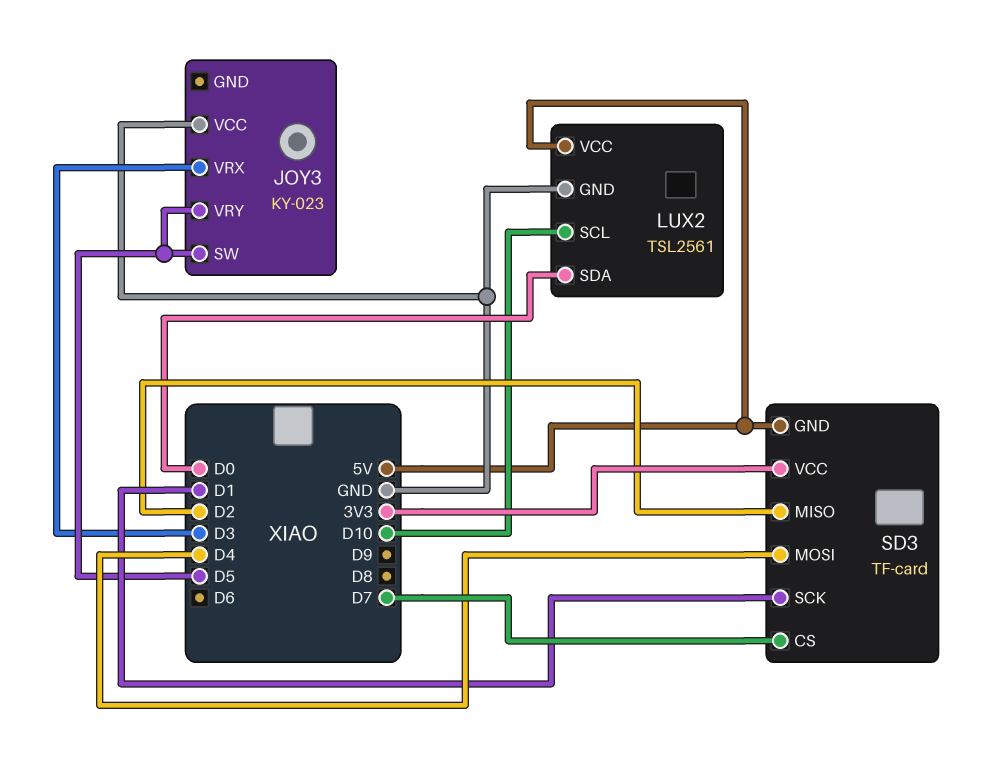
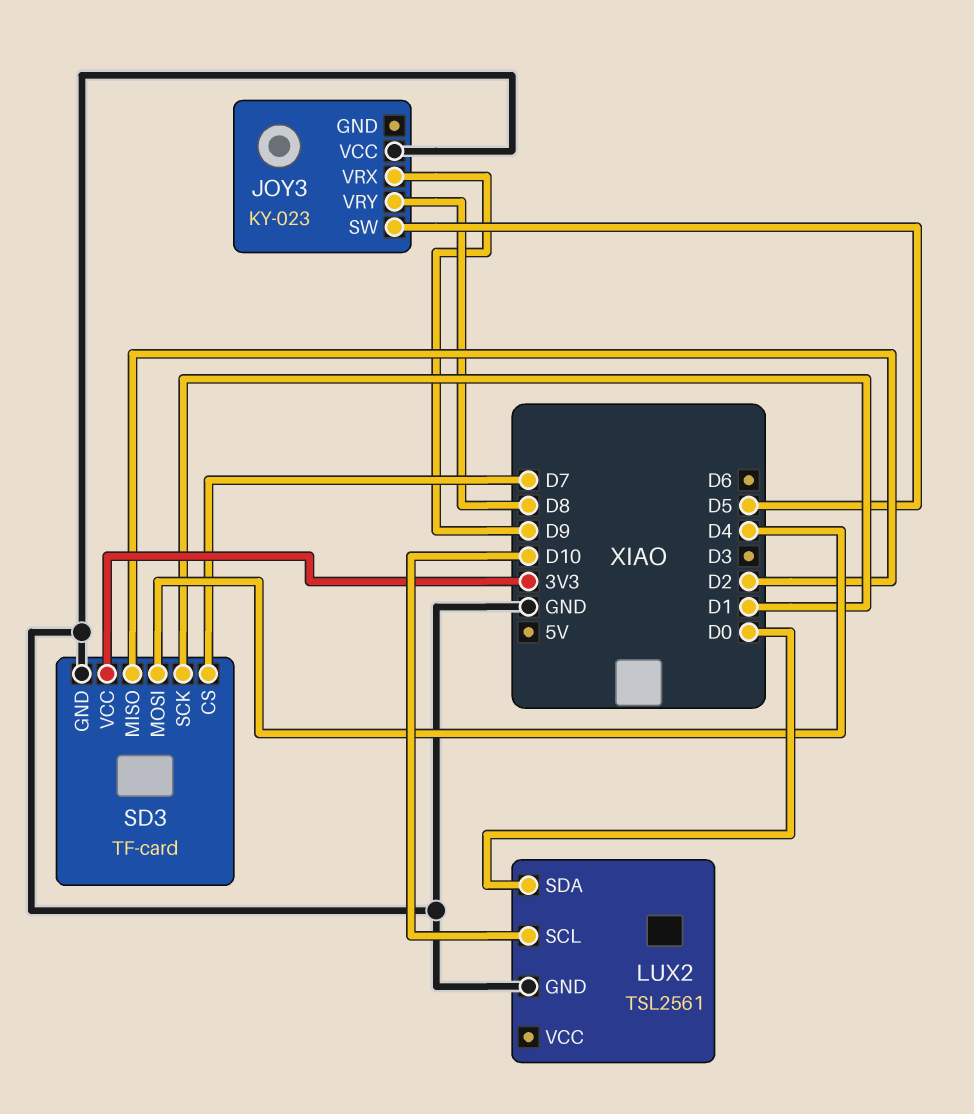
JOY3 pin VRX: D3 -> D9
JOY3 pin VRY: D5 -> D8
LUX2 pin VCC: 5V -> none
SD3 pin GND: 5V -> GND

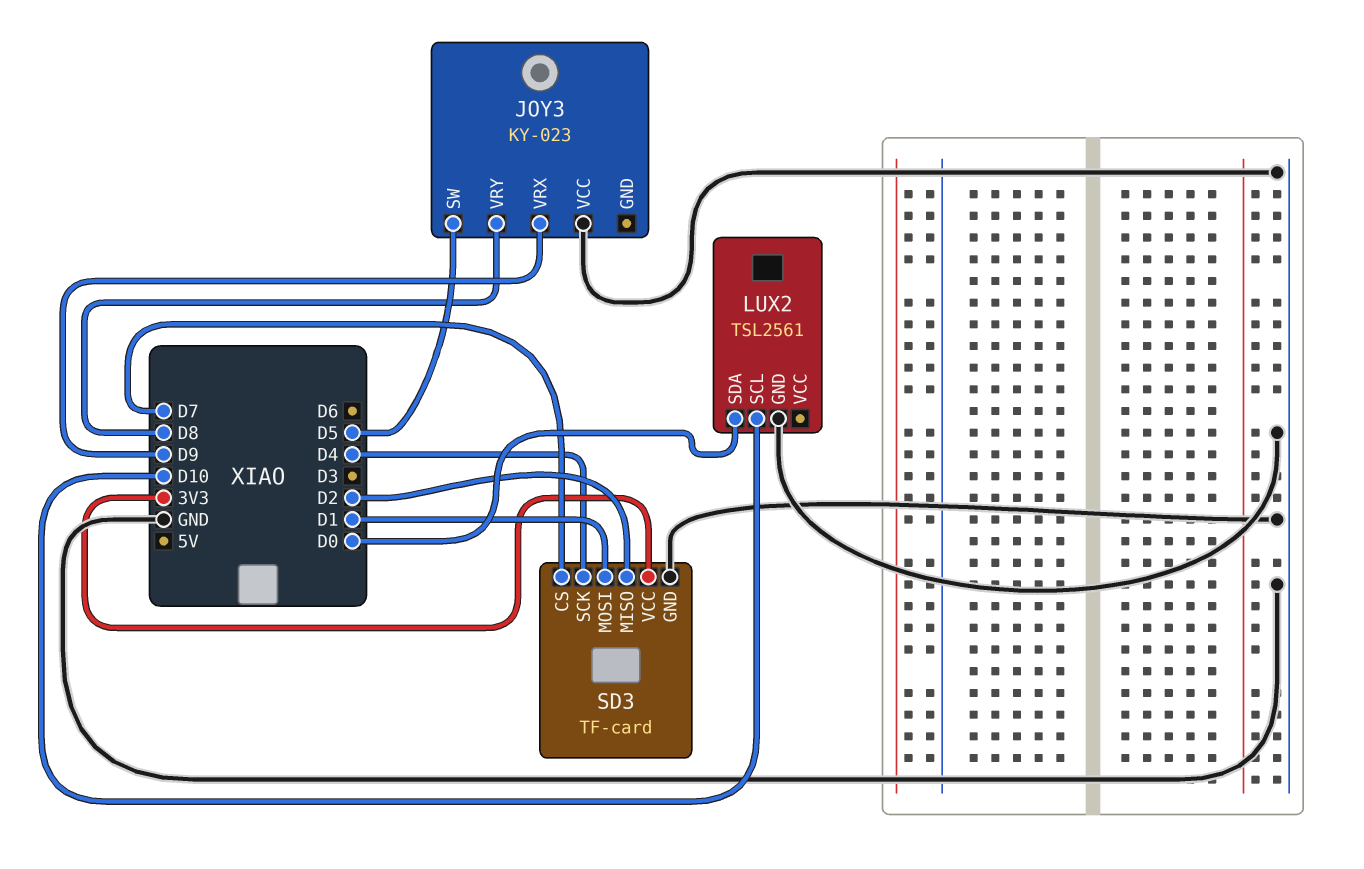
SD3 pin MOSI: D4 -> D1
SD3 pin SCK: D1 -> D4

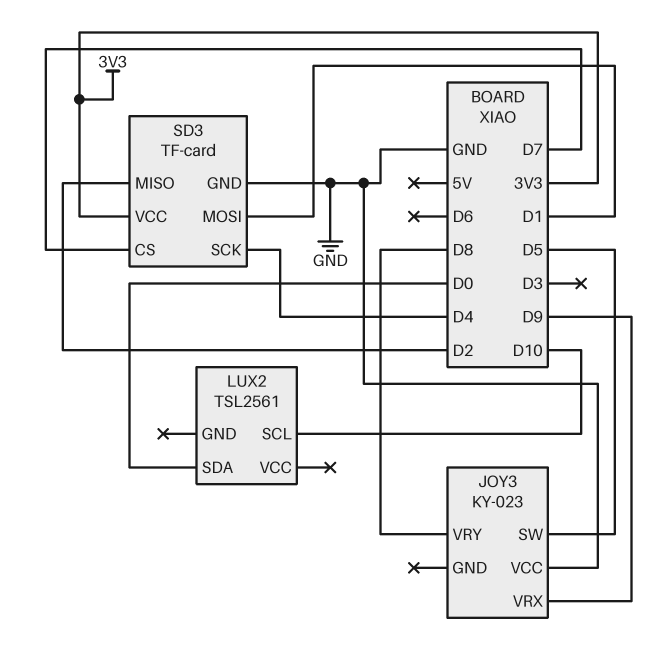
LUX2 pin GND: GND -> none

